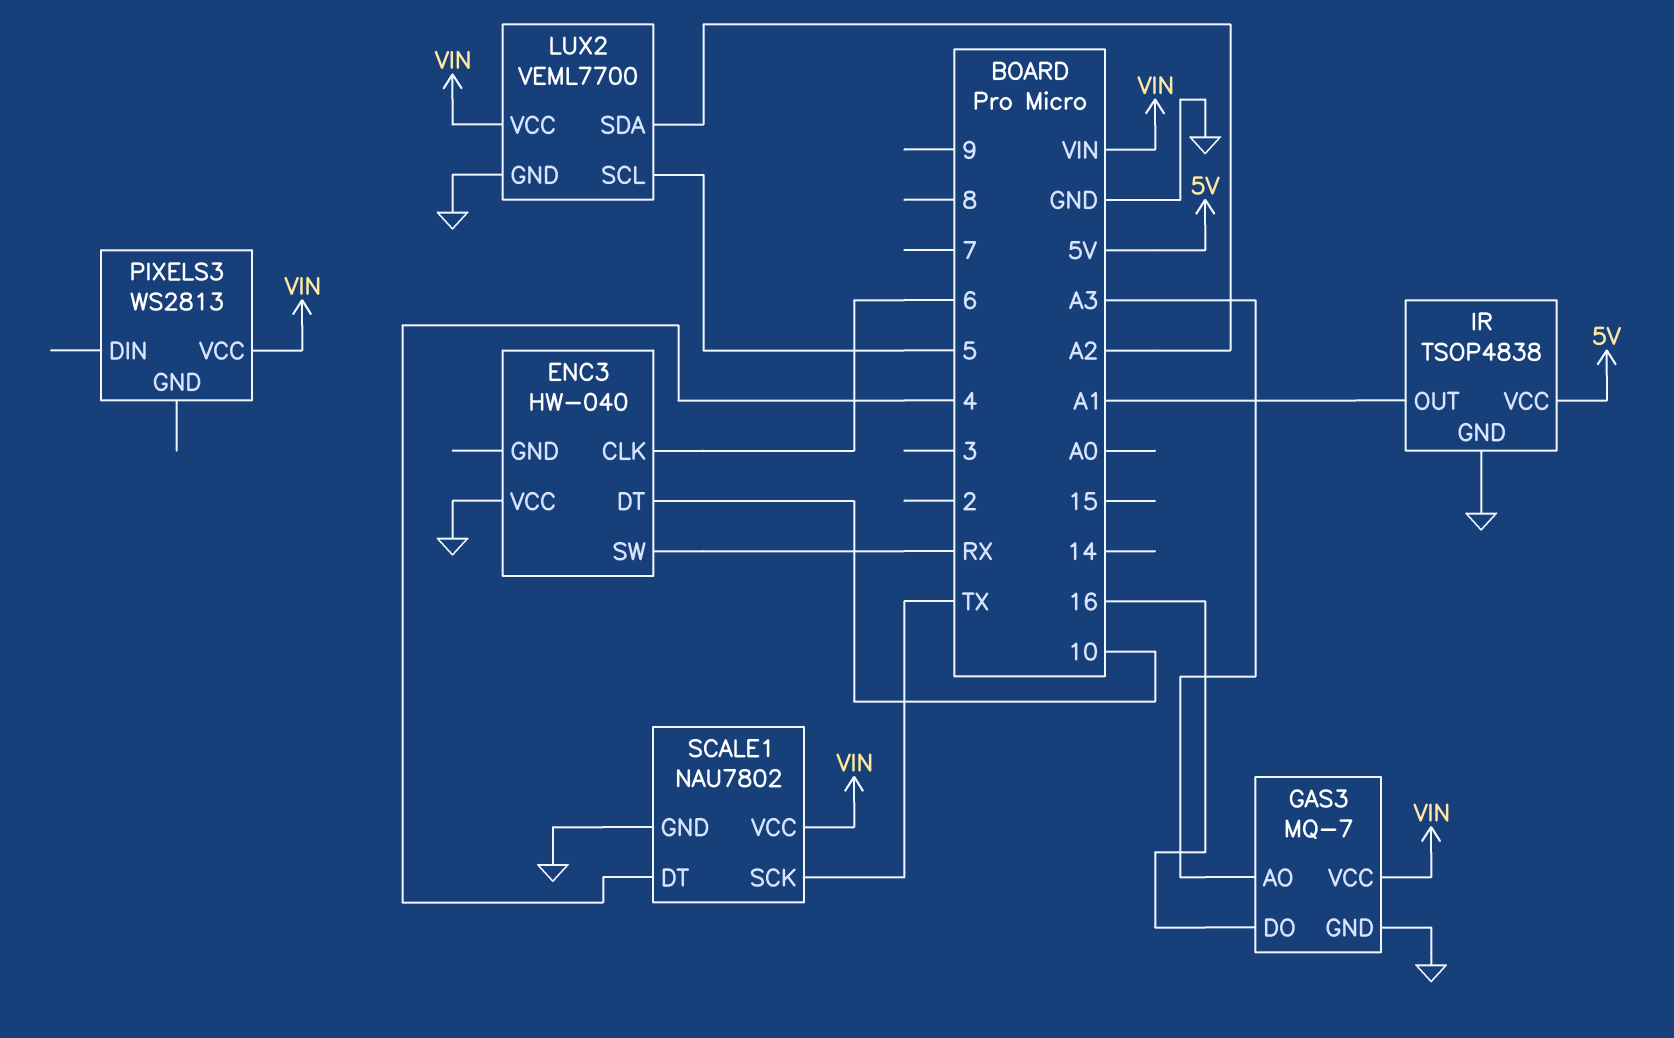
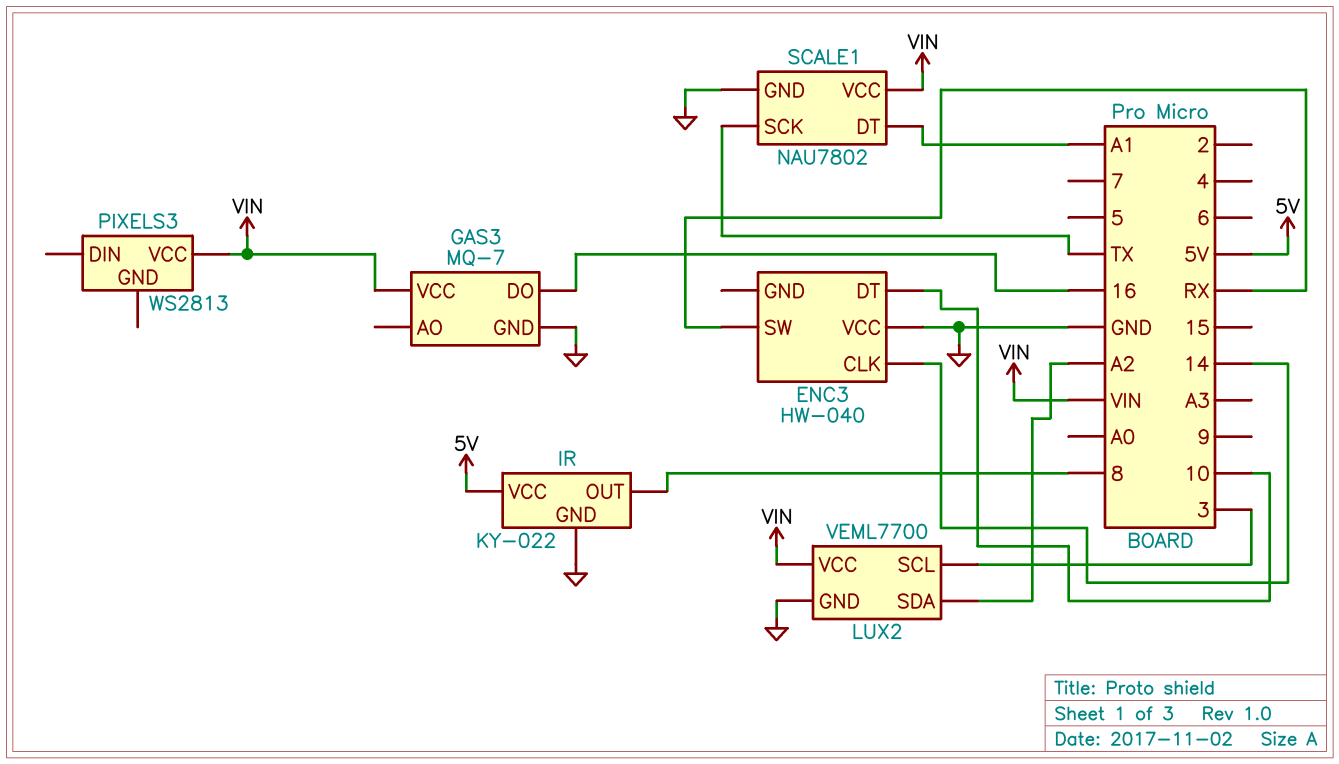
ENC3 pin CLK: 6 -> 14
GAS3 pin AO: A3 -> none
IR: TSOP4838 -> KY-022
IR pin OUT: A1 -> 8
LUX2 pin SCL: 5 -> 3
SCALE1 pin DT: 4 -> A1

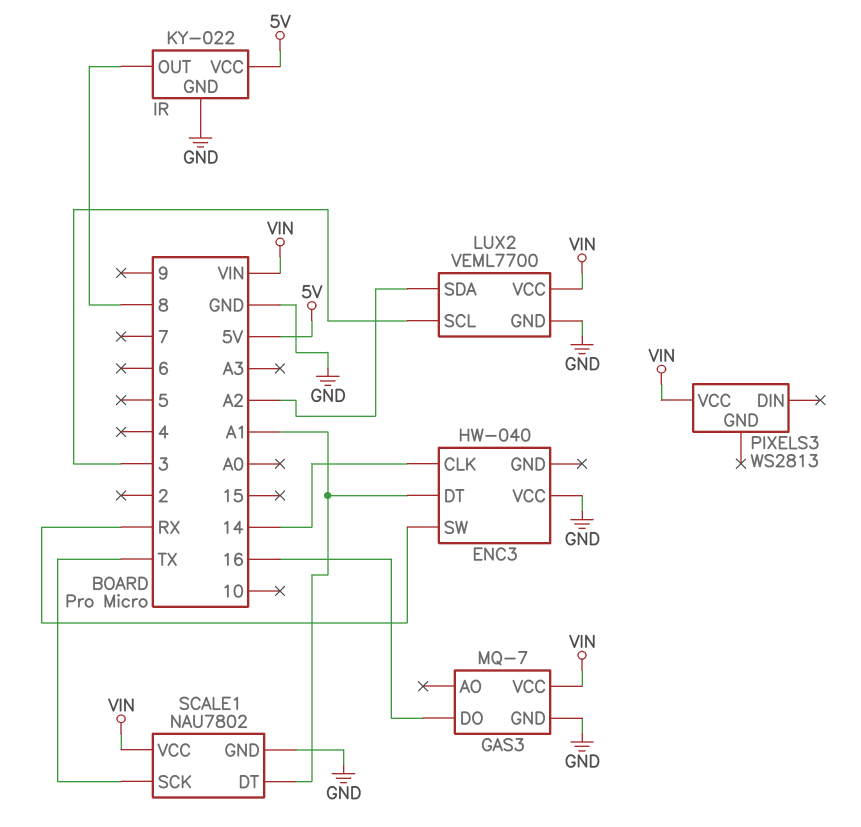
ENC3 pin DT: 10 -> A1

